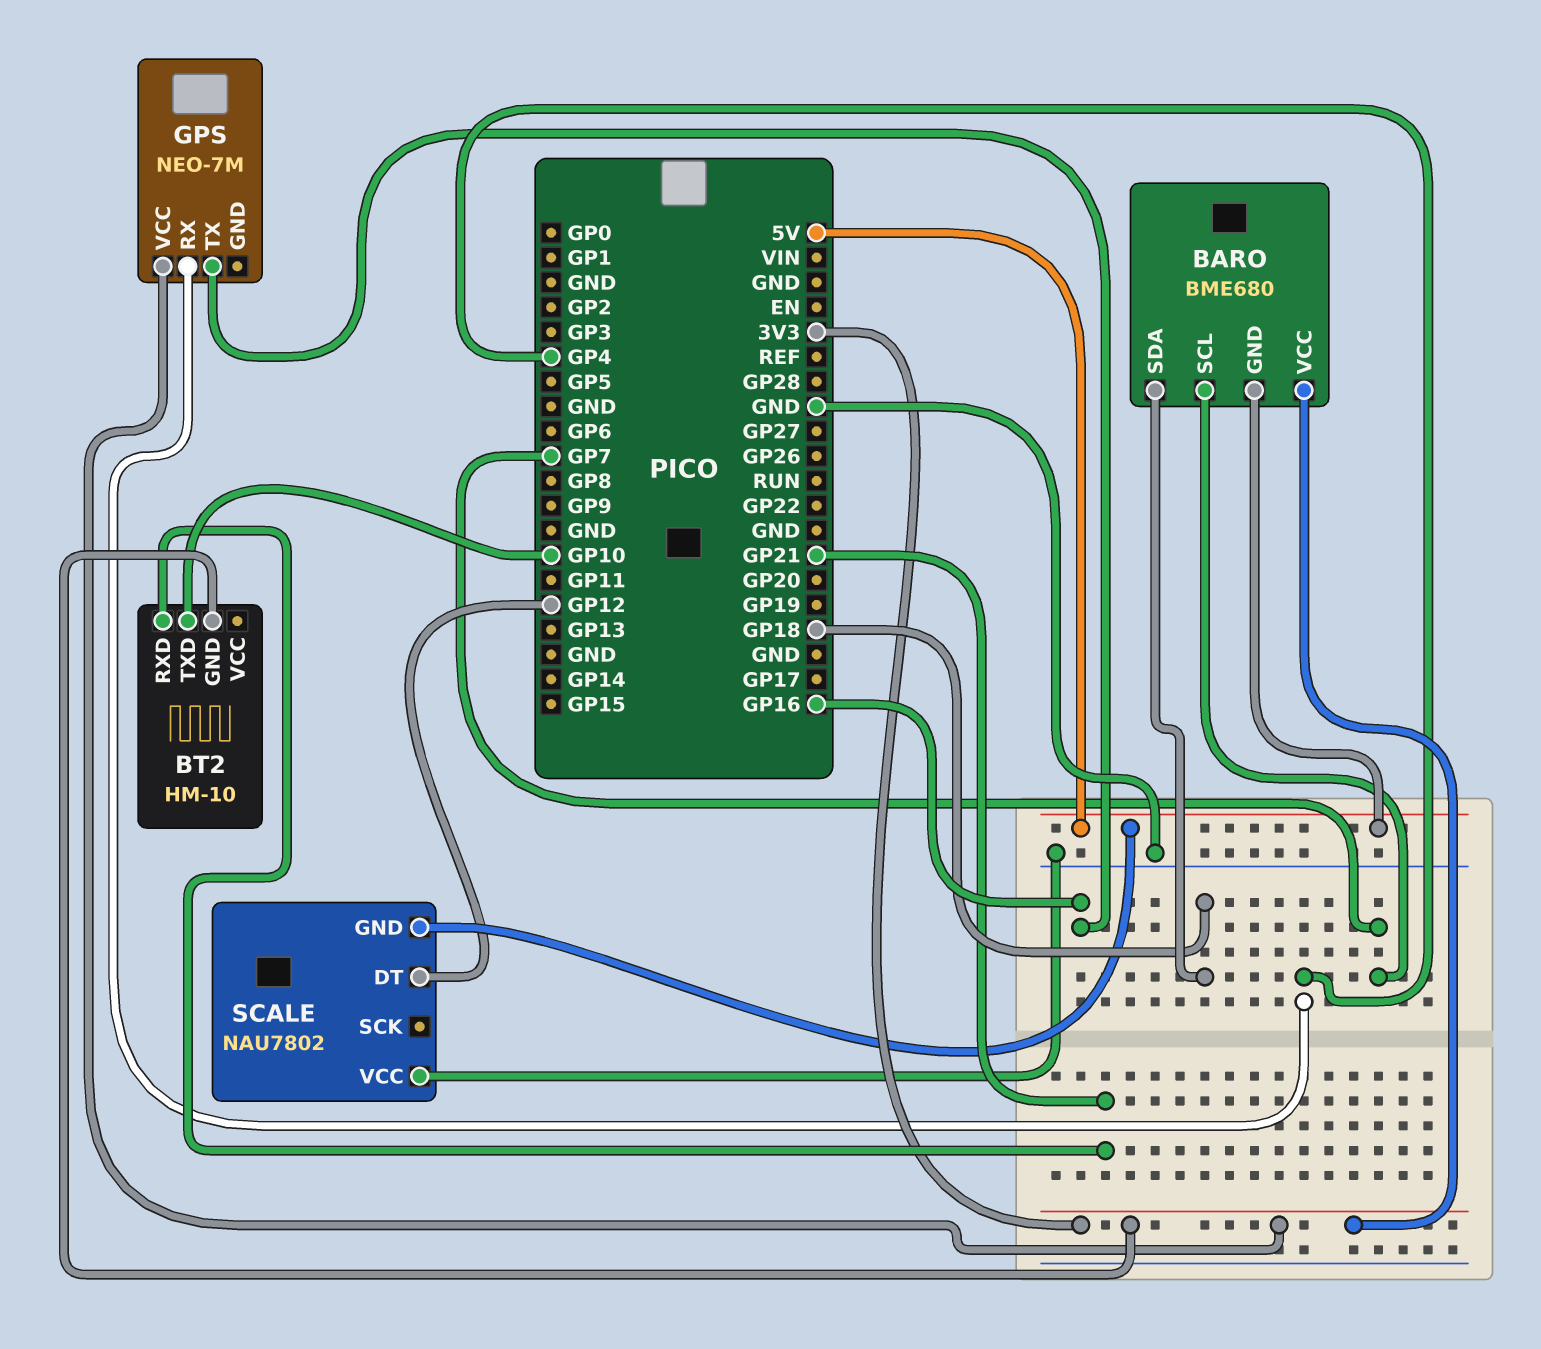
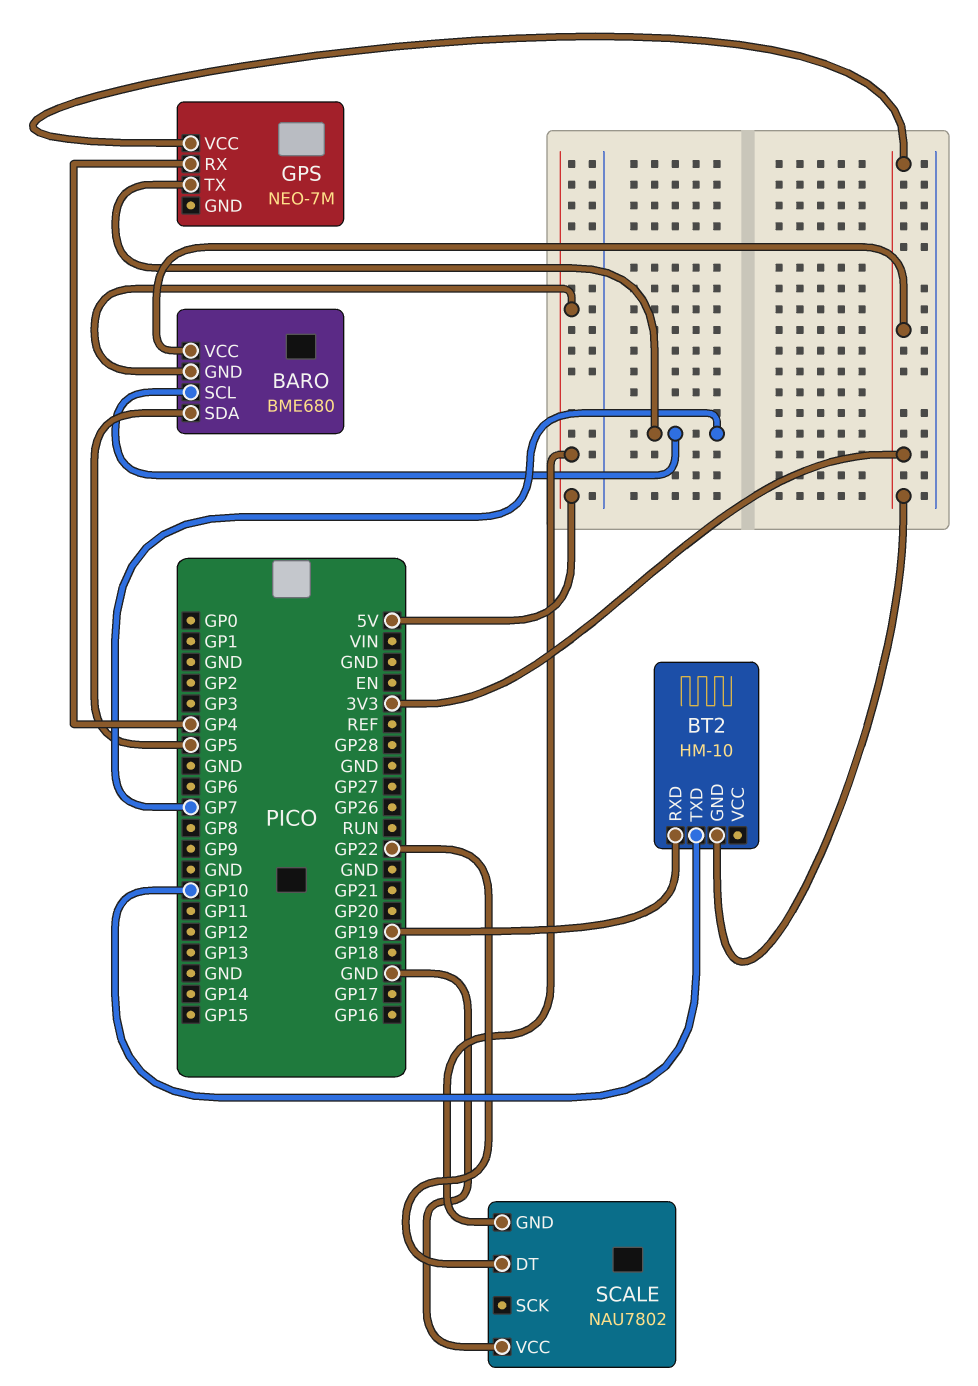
BARO pin SDA: GP18 -> GP5
BT2 pin RXD: GP21 -> GP19
GPS pin TX: GP16 -> GP7
SCALE pin DT: GP12 -> GP22

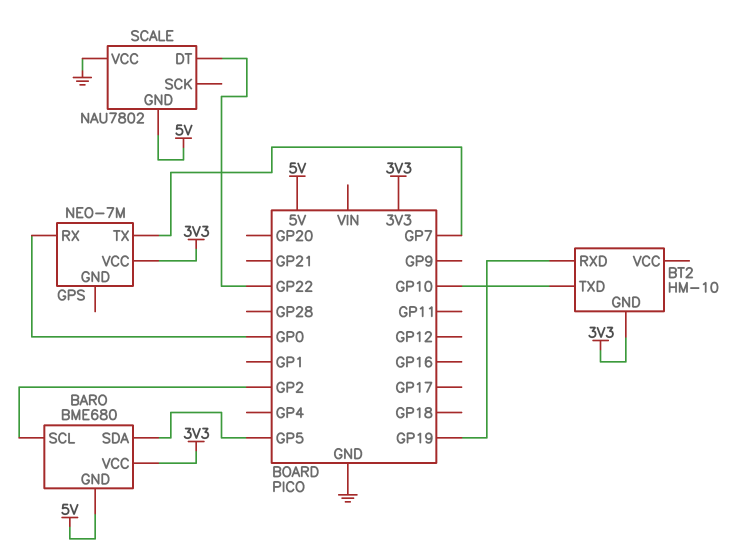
BARO pin SCL: GP7 -> GP2
GPS pin RX: GP4 -> GP0

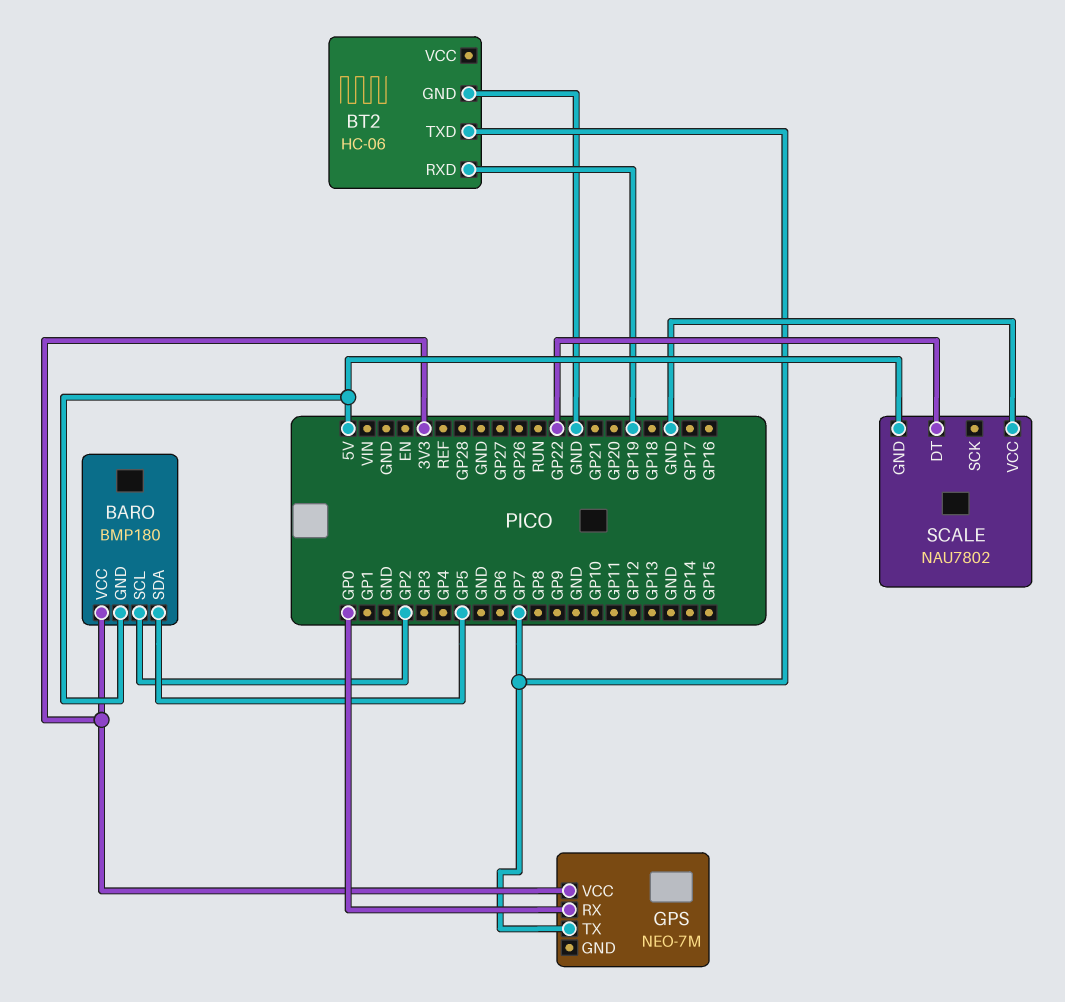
BARO: BME680 -> BMP180
BT2: HM-10 -> HC-06
BT2 pin GND: 3V3 -> GND
BT2 pin TXD: GP10 -> GP7

